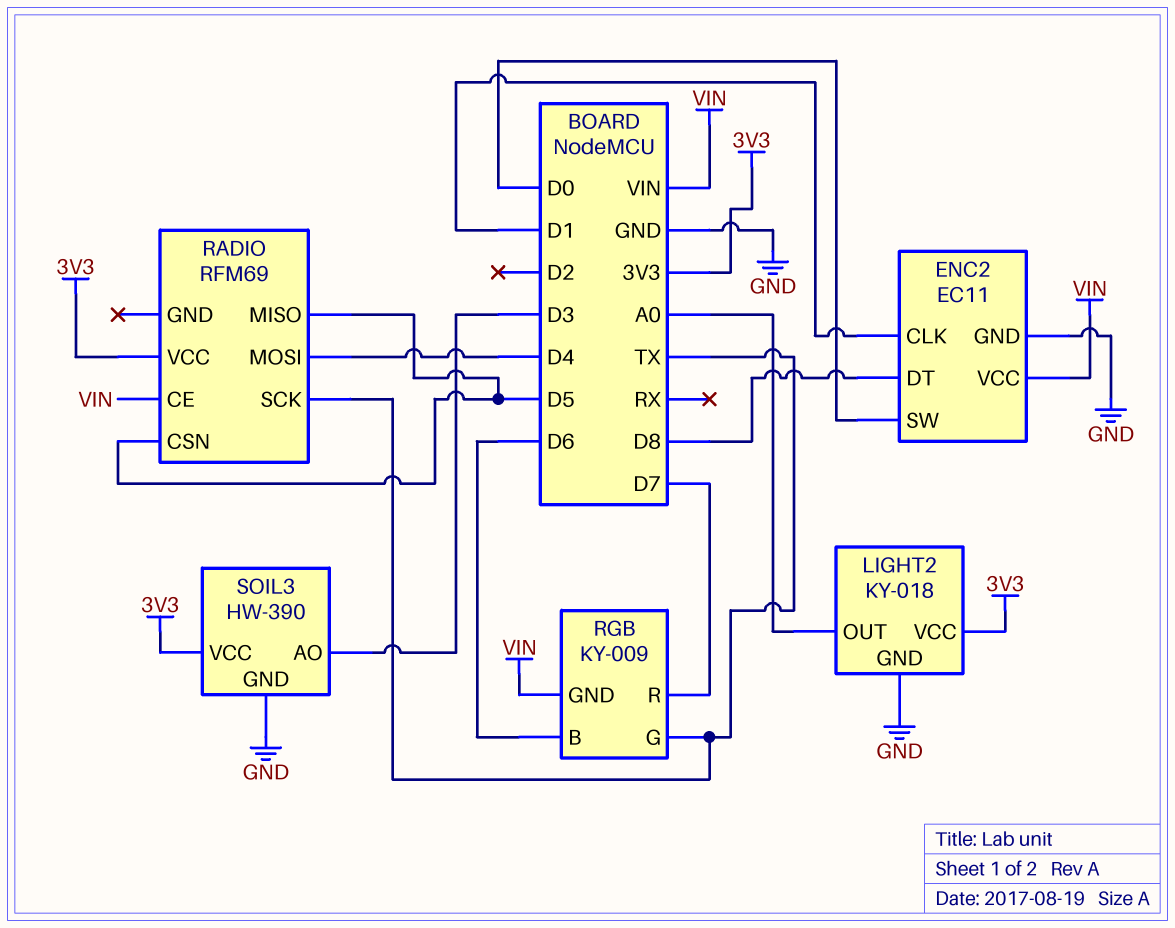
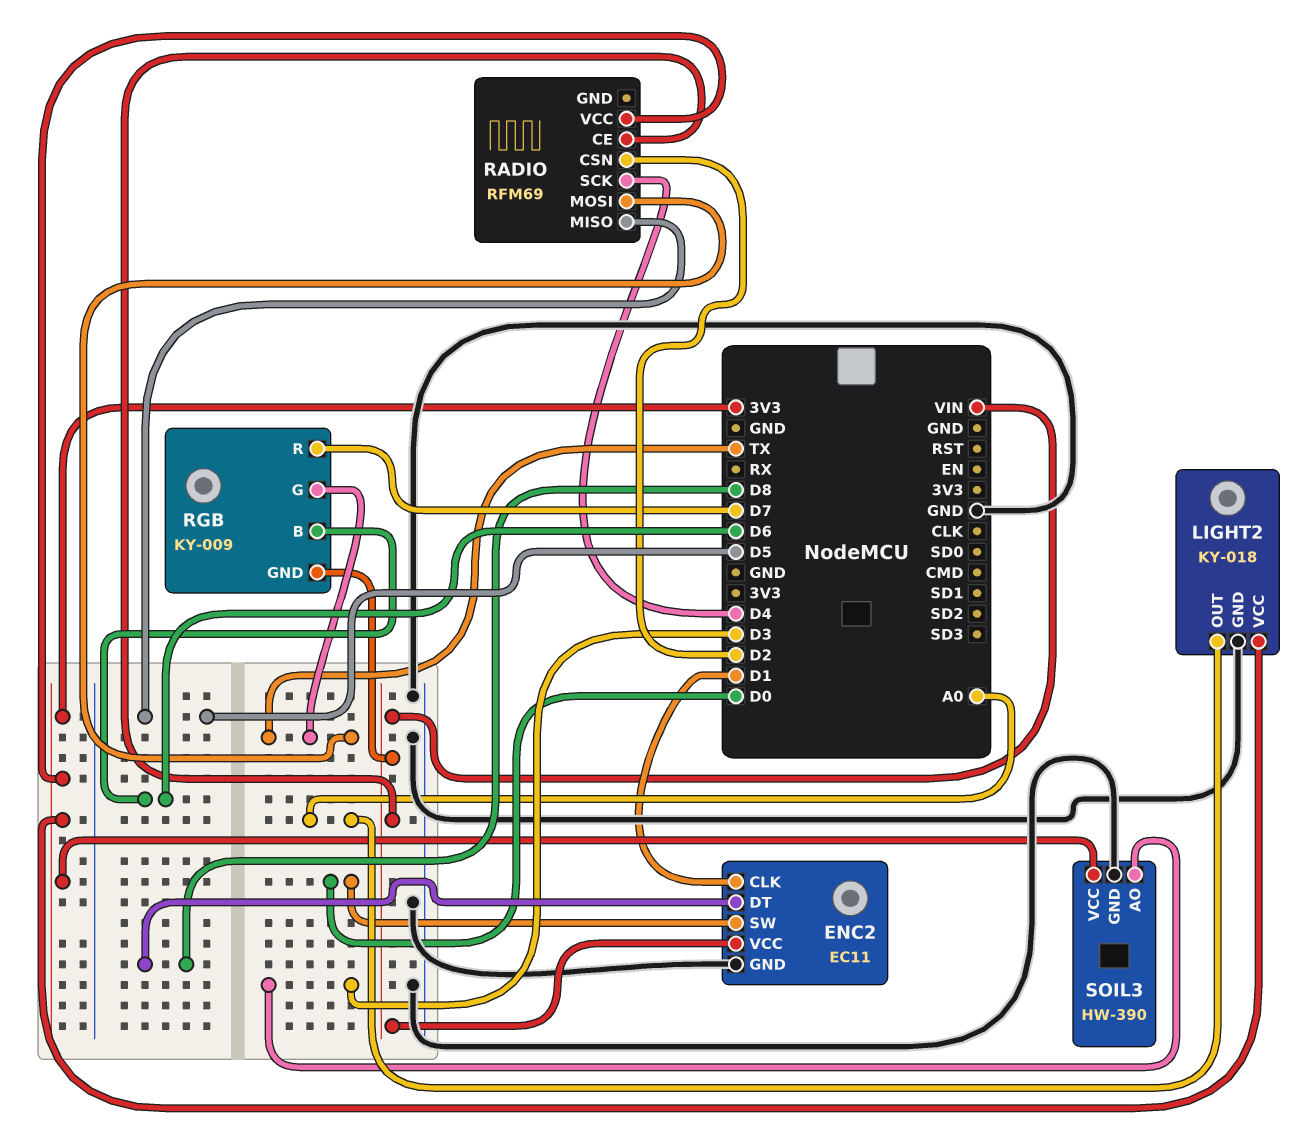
RADIO pin CSN: D5 -> D2
RADIO pin MOSI: D4 -> TX
RADIO pin SCK: TX -> D4

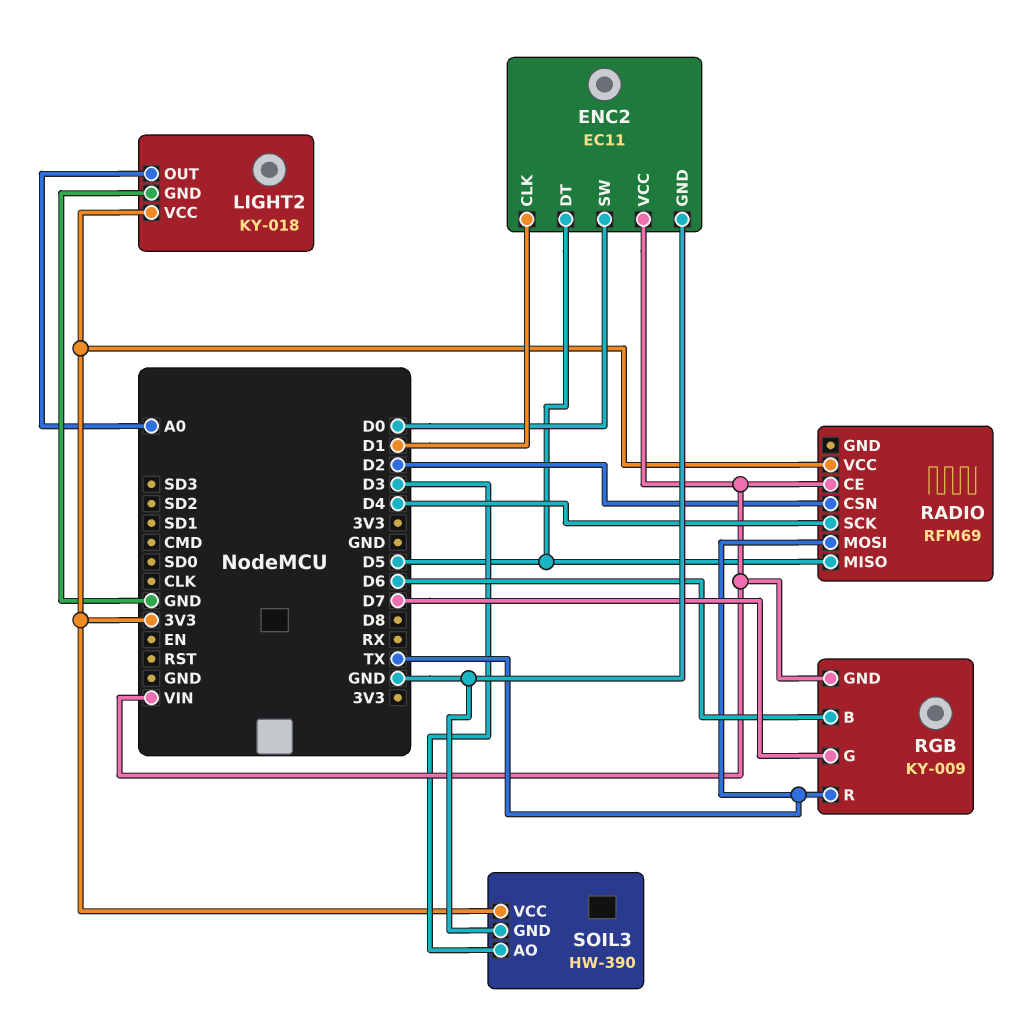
ENC2 pin DT: D8 -> D5
RGB pin G: TX -> D7
RGB pin R: D7 -> TX

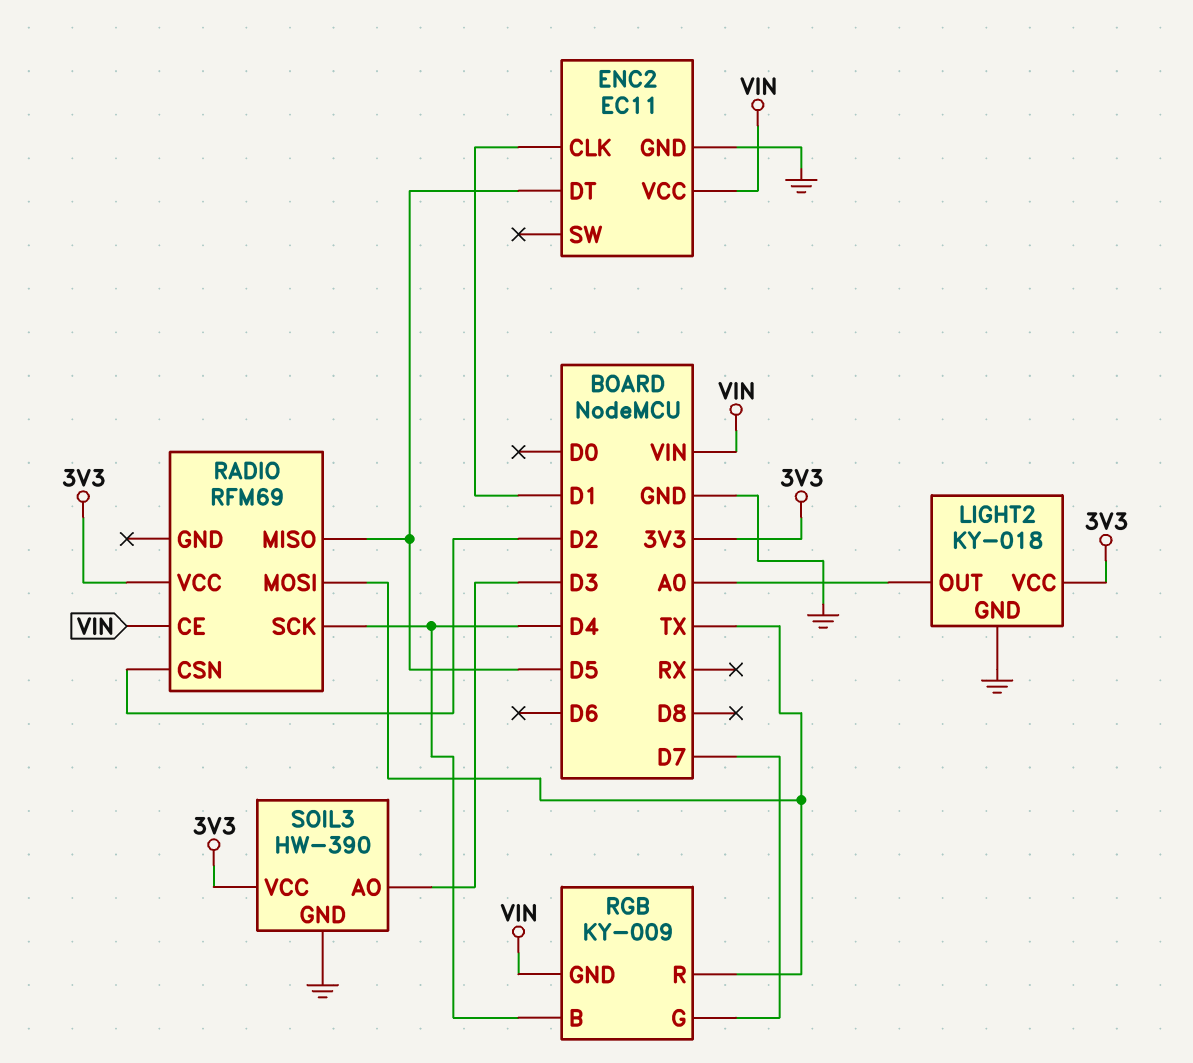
ENC2 pin SW: D0 -> none
RGB pin B: D6 -> D4

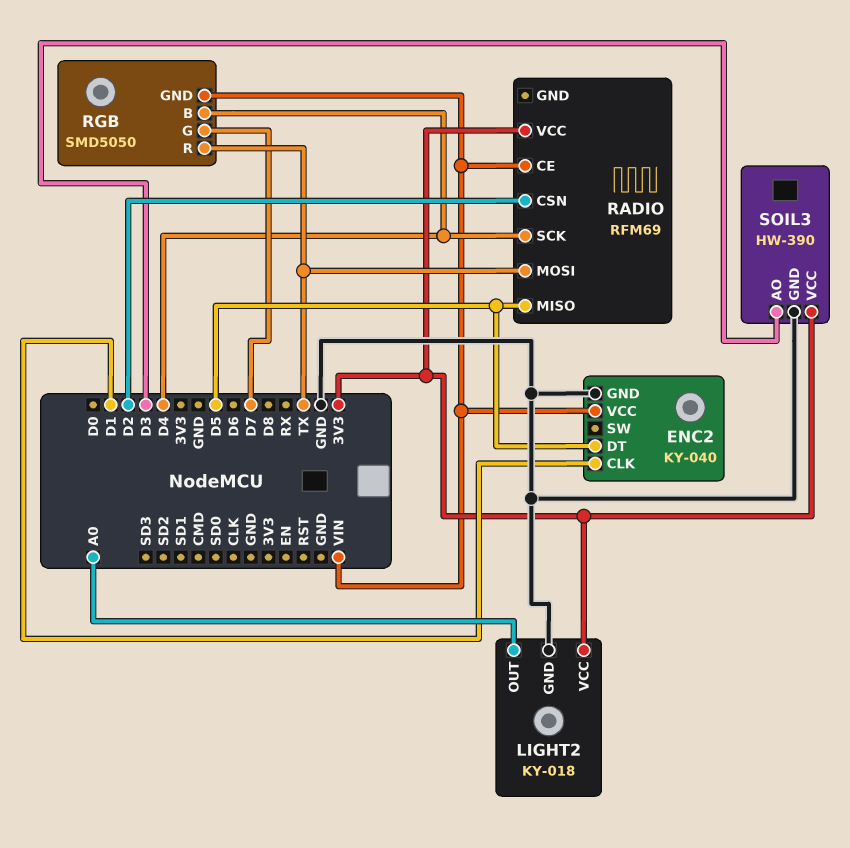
ENC2: EC11 -> KY-040
RGB: KY-009 -> SMD5050

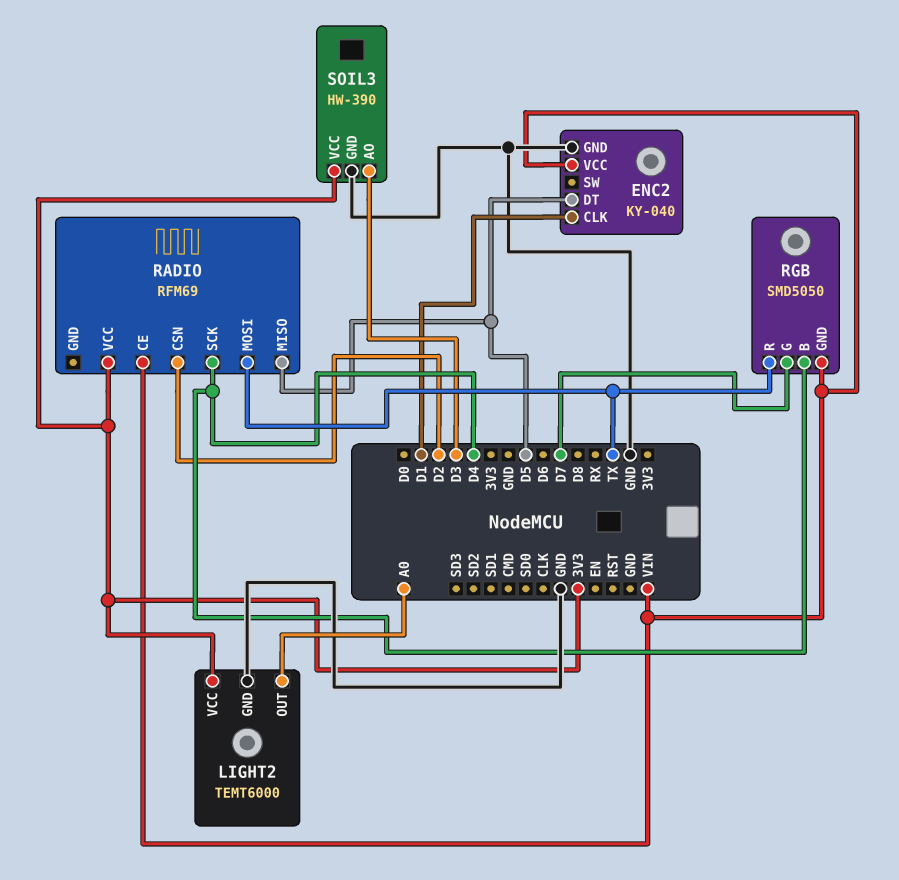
LIGHT2: KY-018 -> TEMT6000

